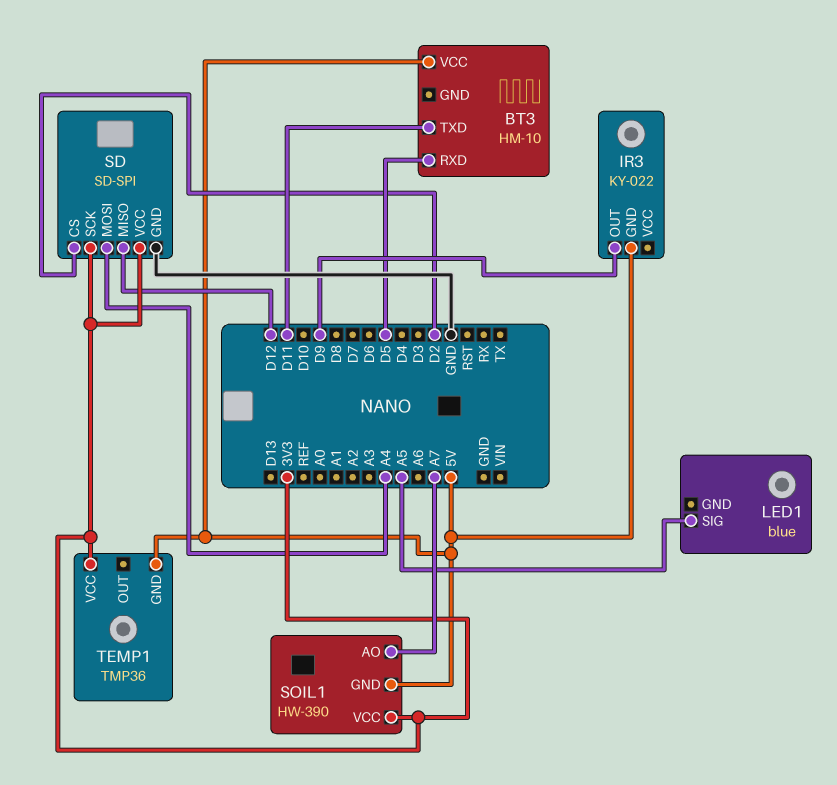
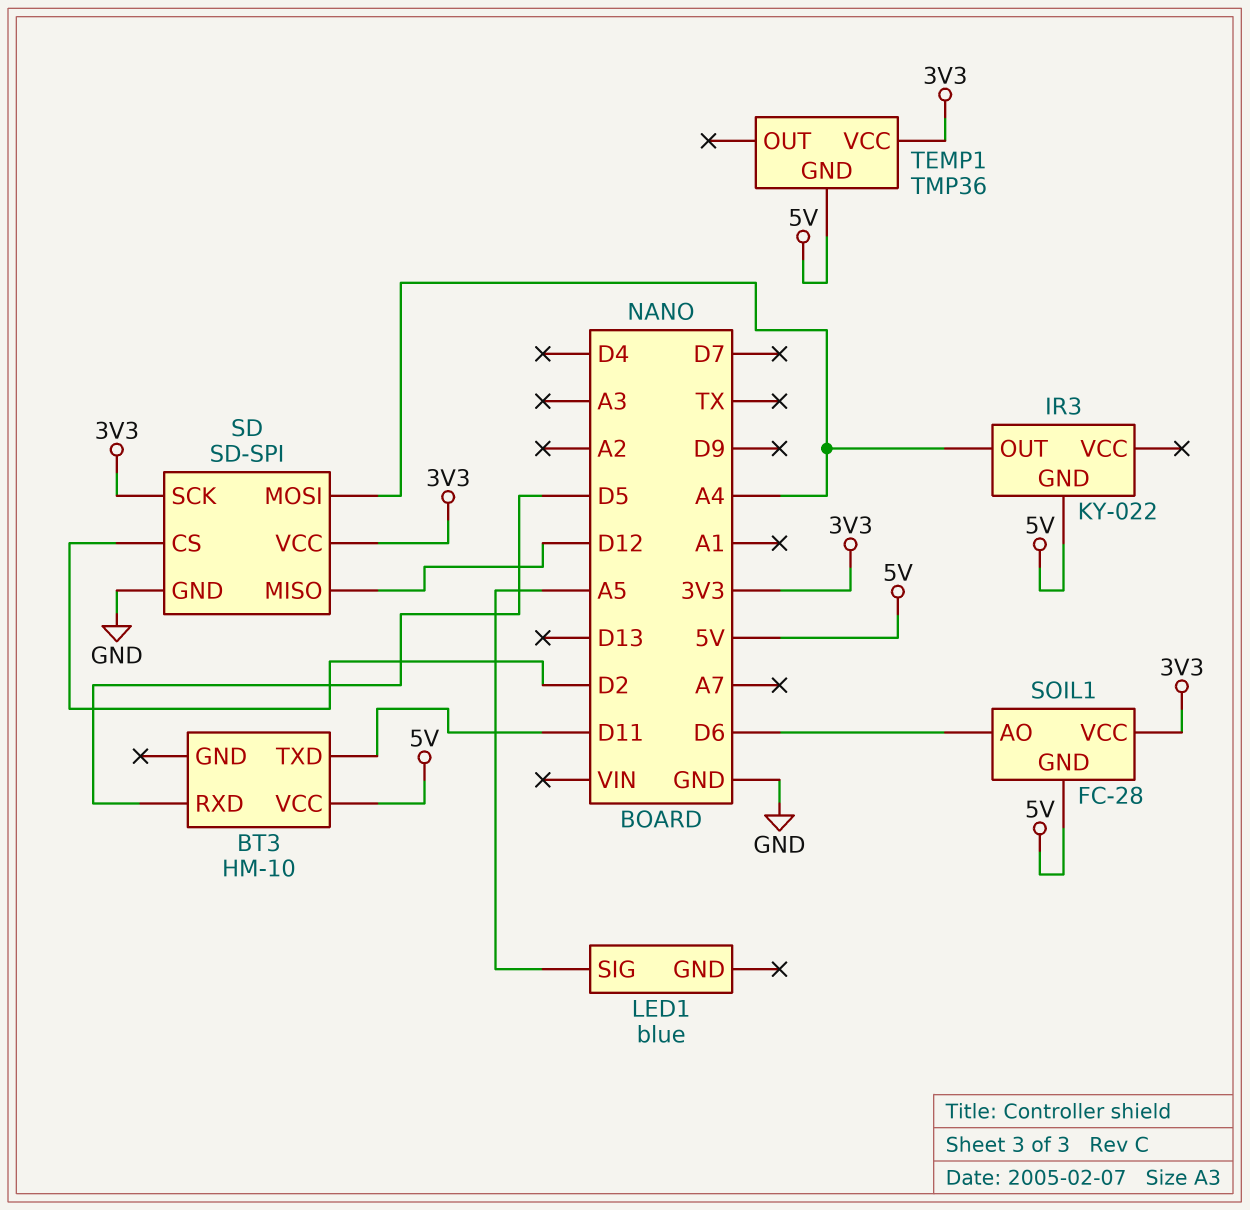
IR3 pin OUT: D9 -> A4
SOIL1: HW-390 -> FC-28
SOIL1 pin AO: A7 -> D6

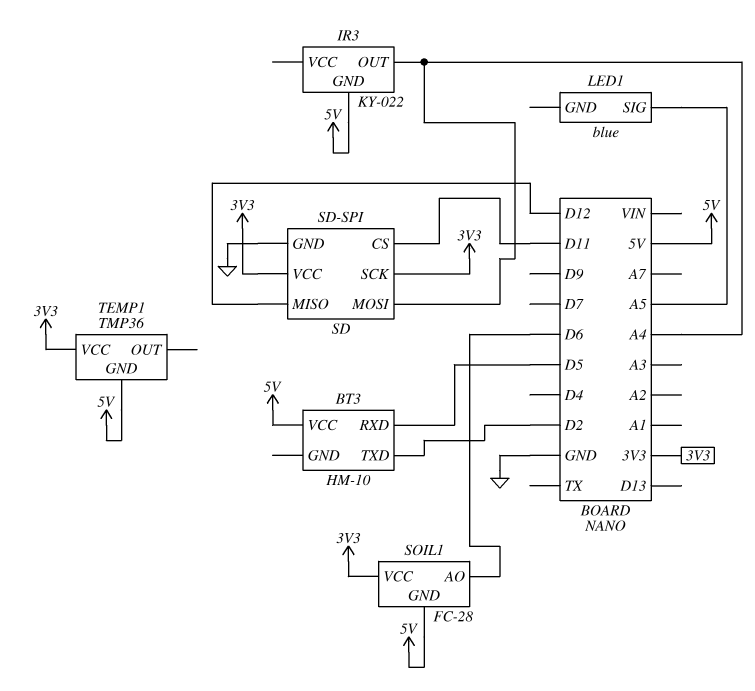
BT3 pin TXD: D11 -> D2
SD pin CS: D2 -> D11

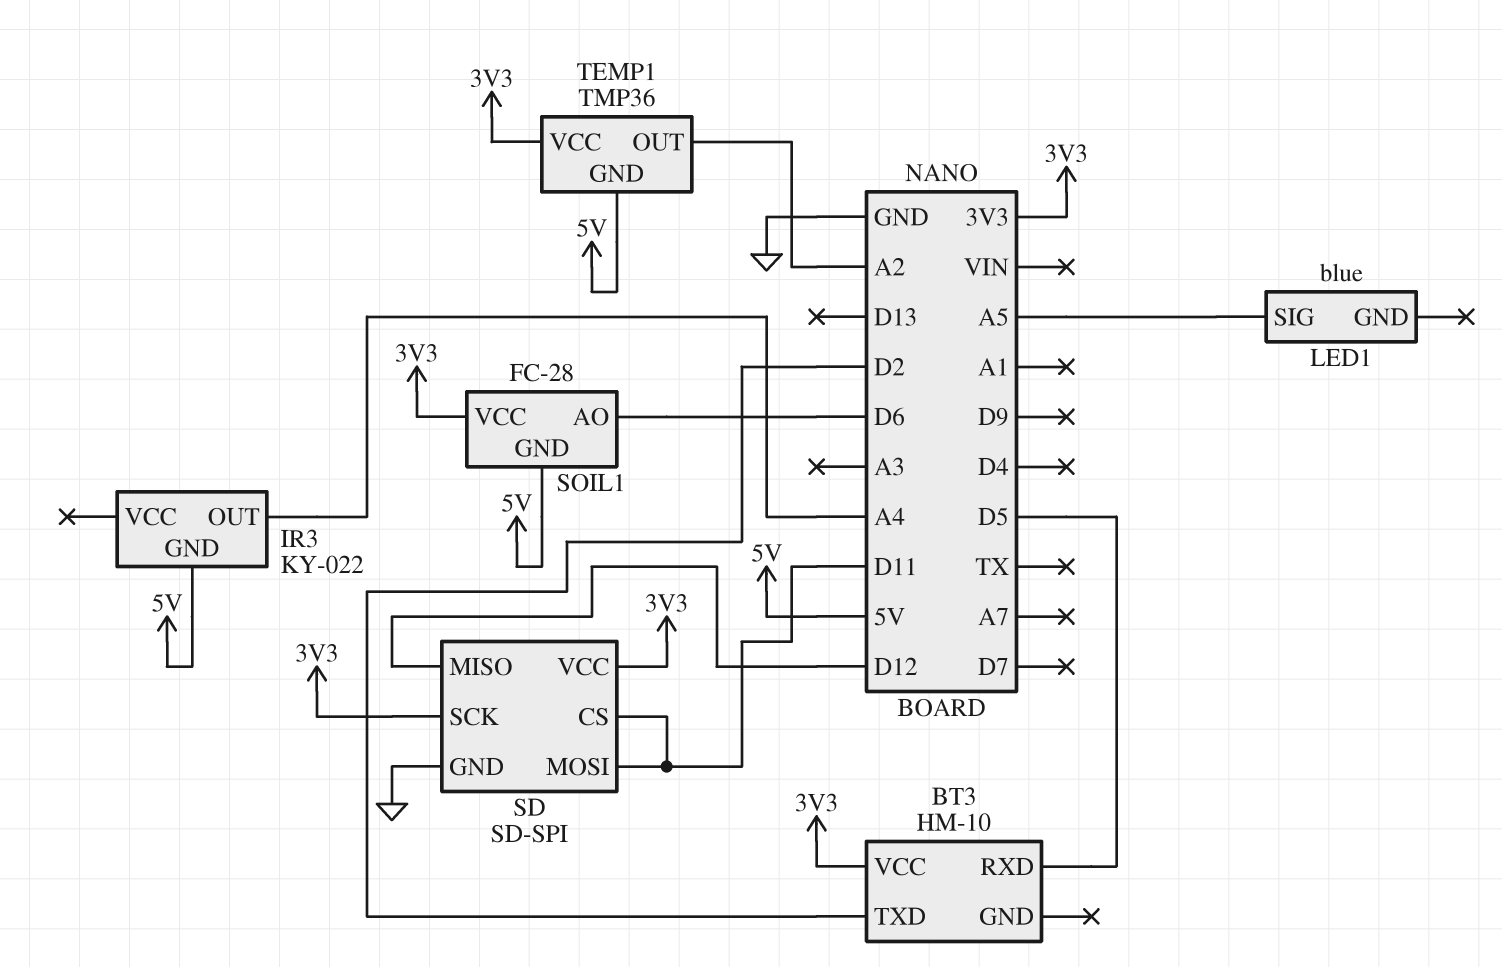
BT3 pin VCC: 5V -> 3V3
SD pin MOSI: A4 -> D11
TEMP1 pin OUT: none -> A2

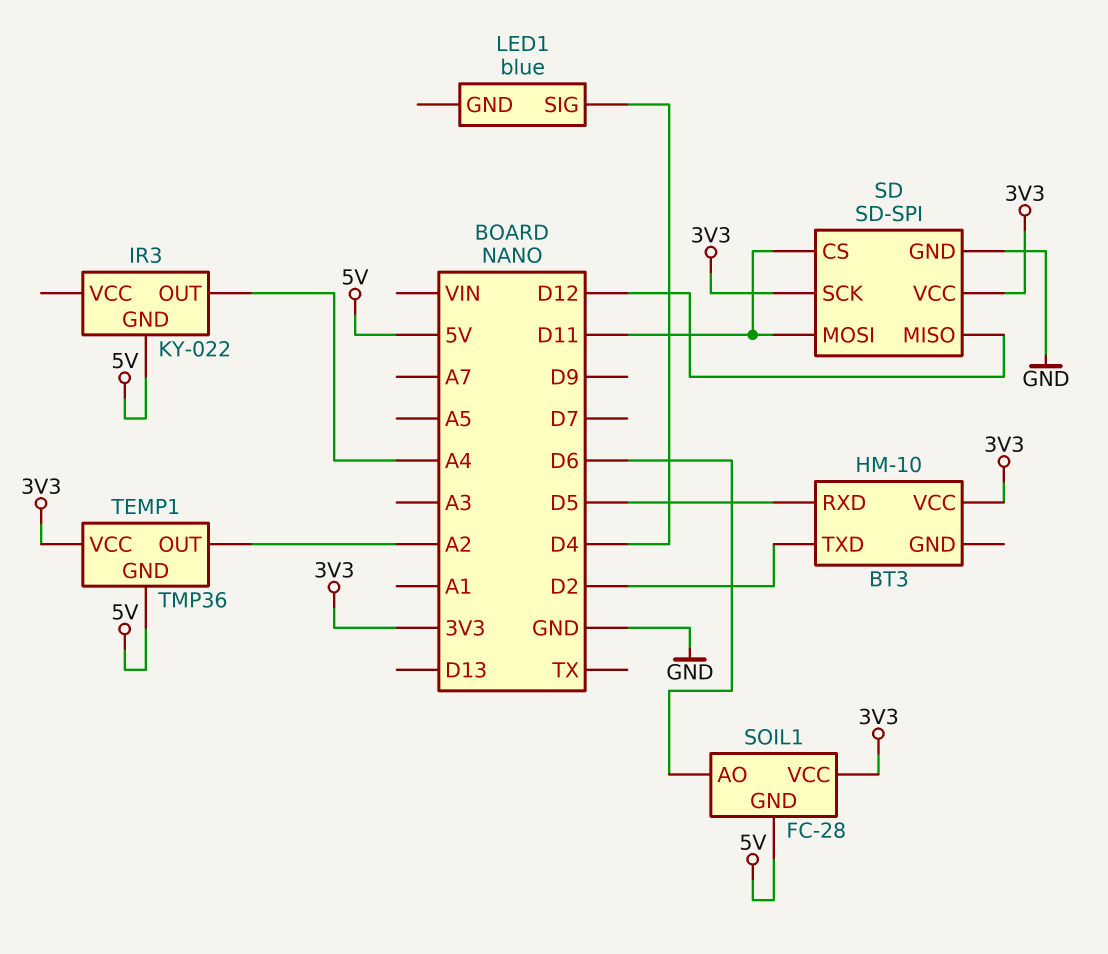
LED1 pin SIG: A5 -> D4

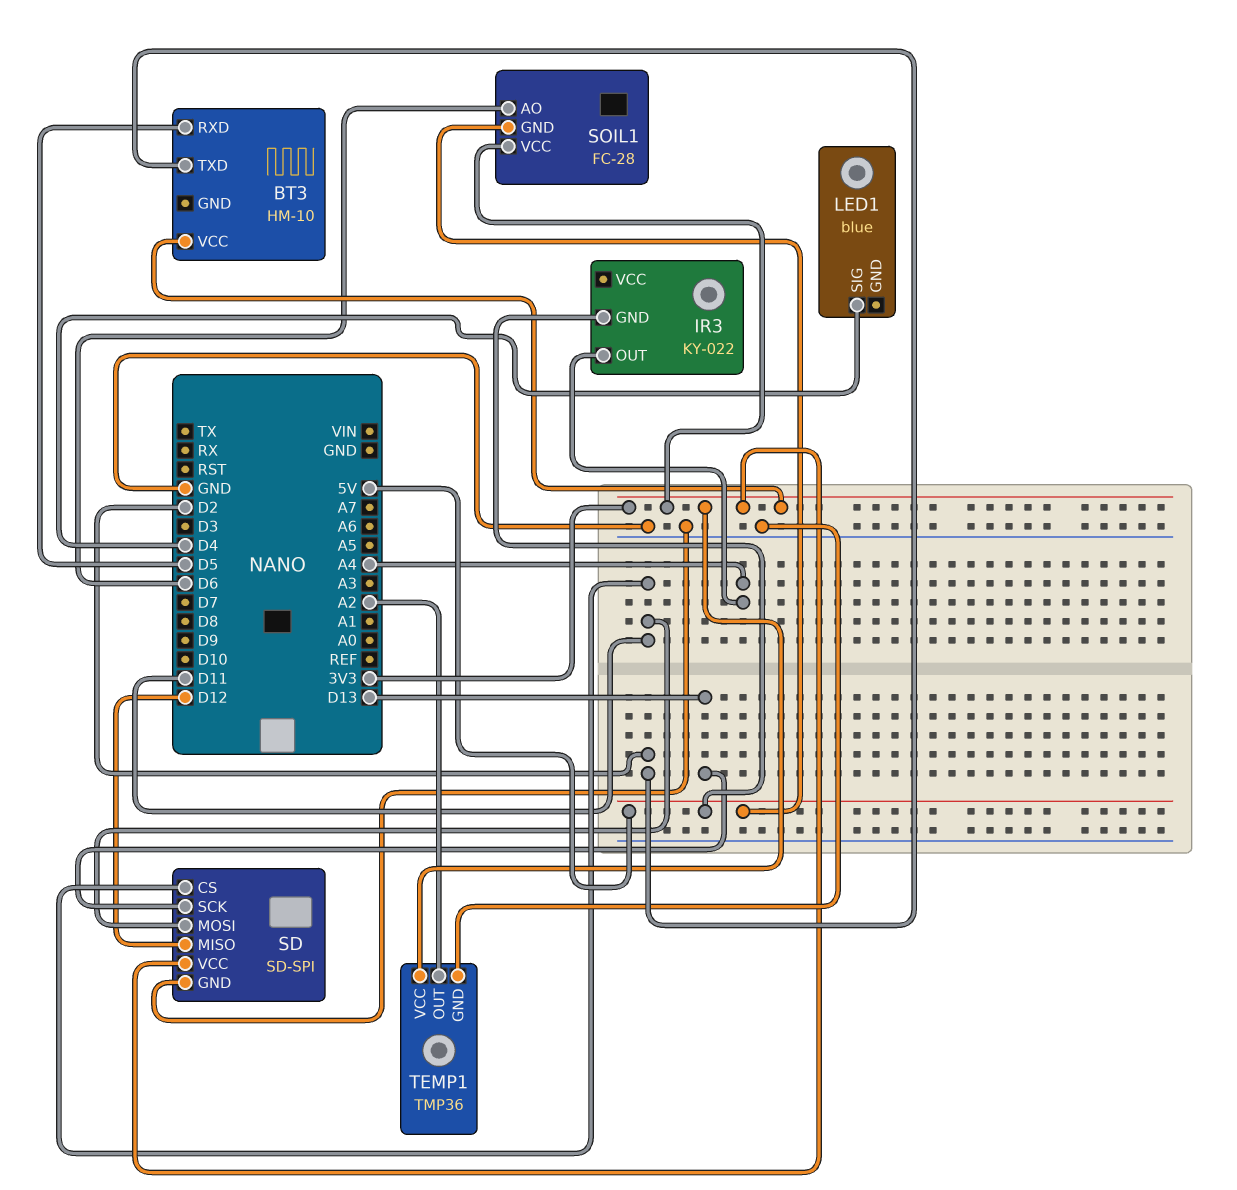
SD pin SCK: 3V3 -> D13
TEMP1 pin GND: 5V -> GND

